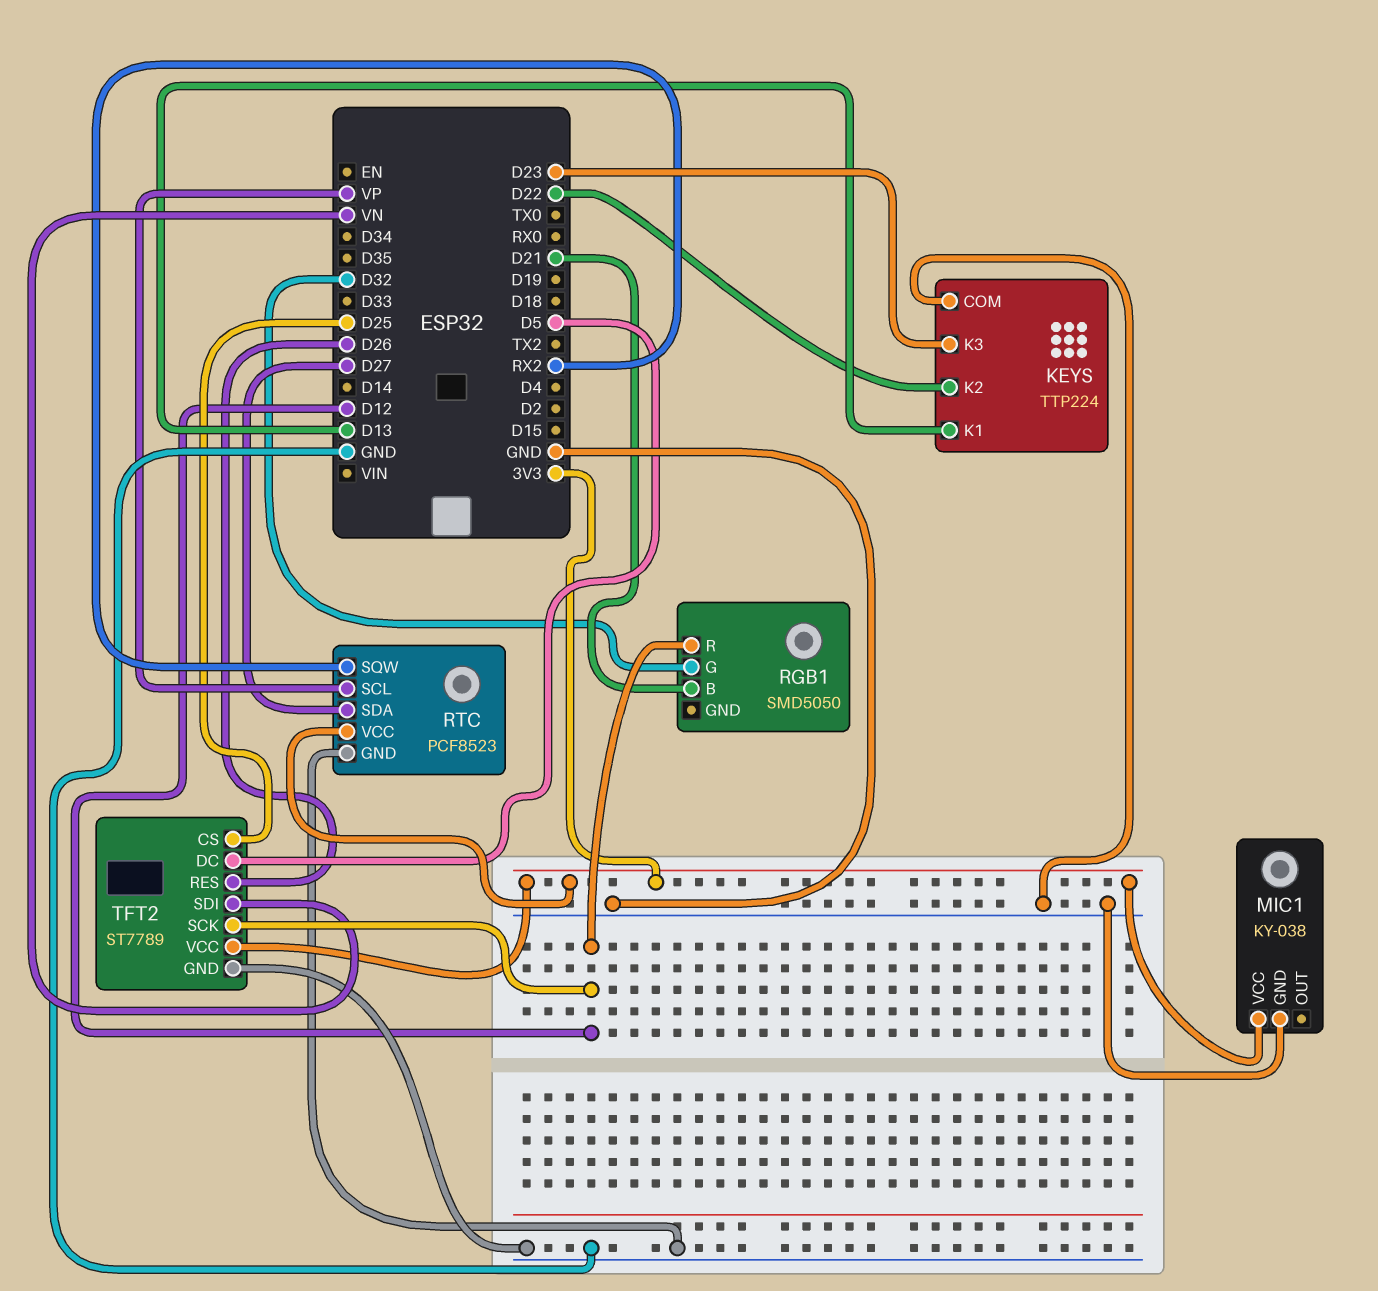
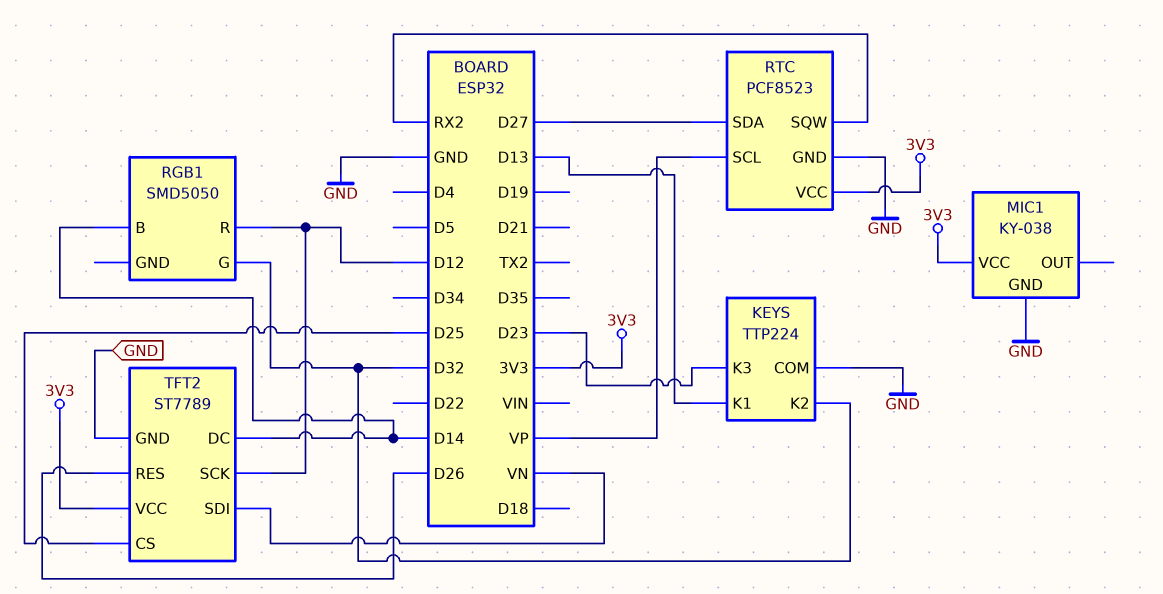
KEYS pin K2: D22 -> D32
RGB1 pin B: D21 -> D14
TFT2 pin DC: D5 -> D14

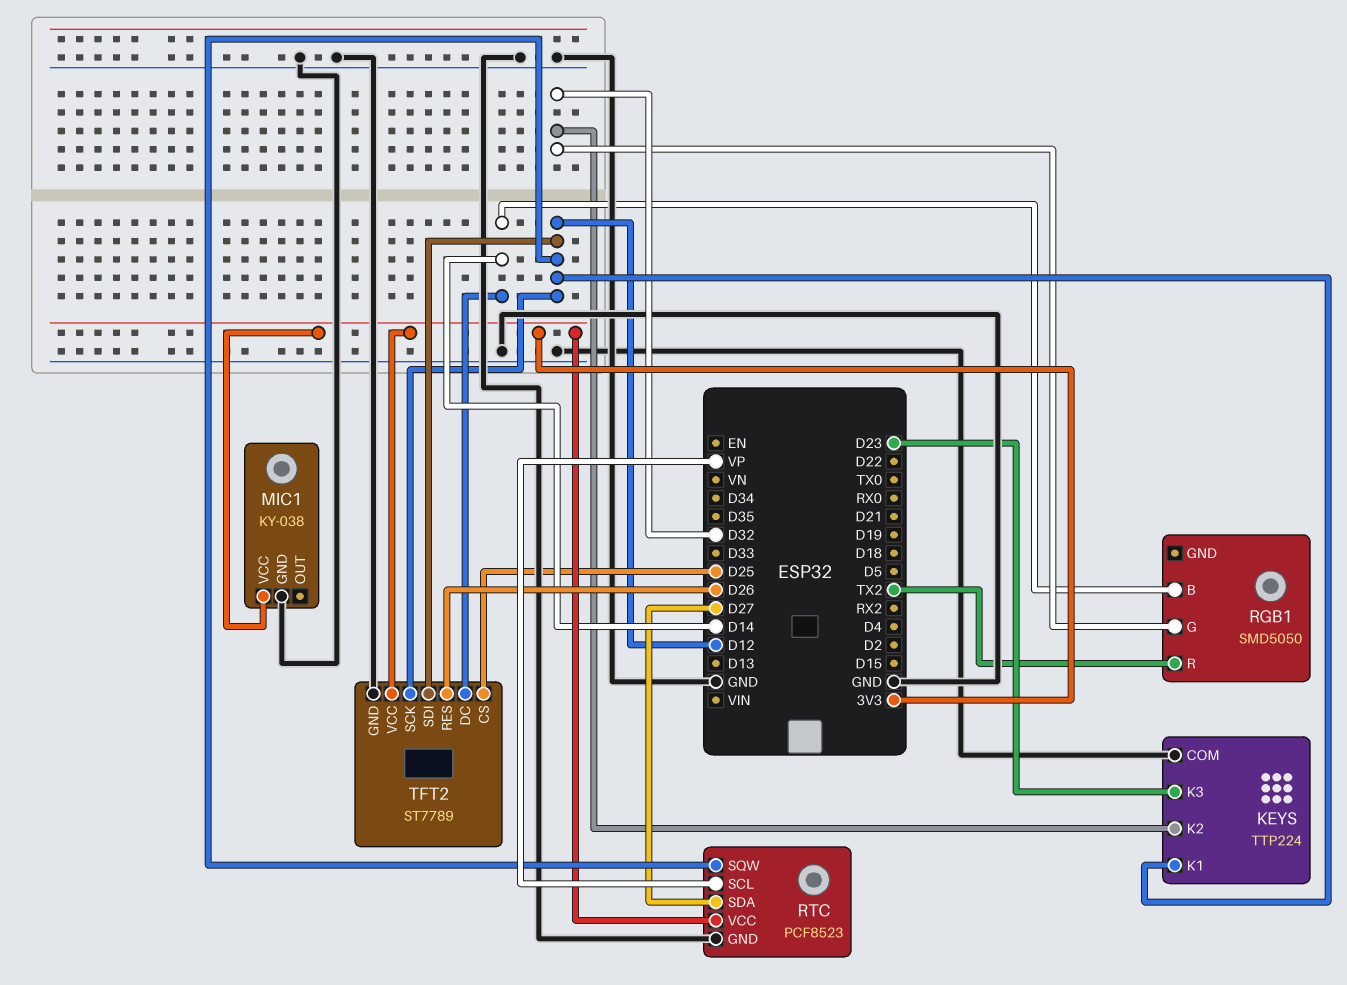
KEYS pin K1: D13 -> D12
RGB1 pin R: D12 -> TX2
RTC pin SQW: RX2 -> D12
TFT2 pin SDI: VN -> D12

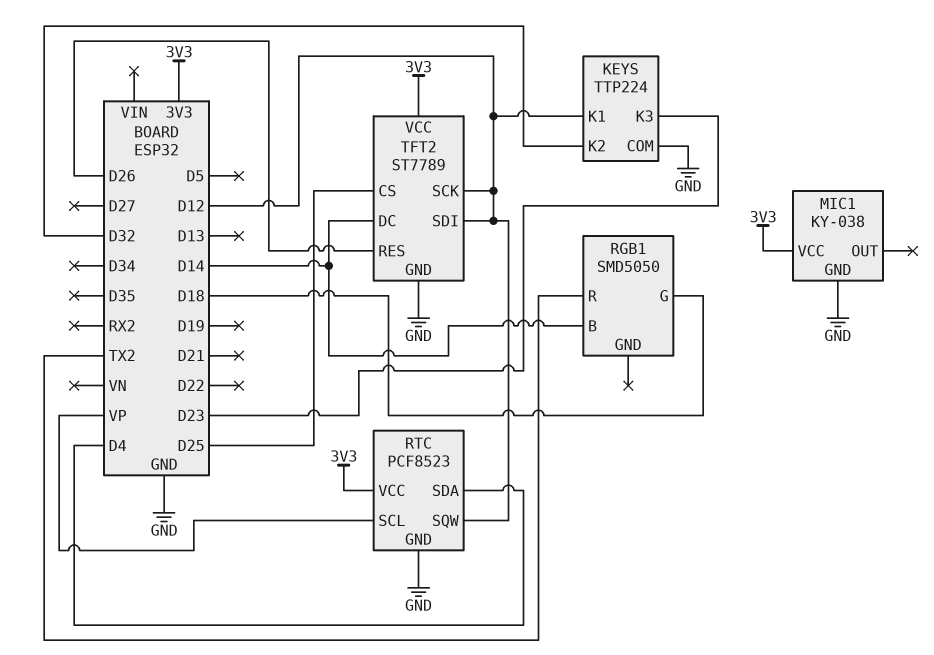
RGB1 pin G: D32 -> D18
RTC pin SDA: D27 -> D4

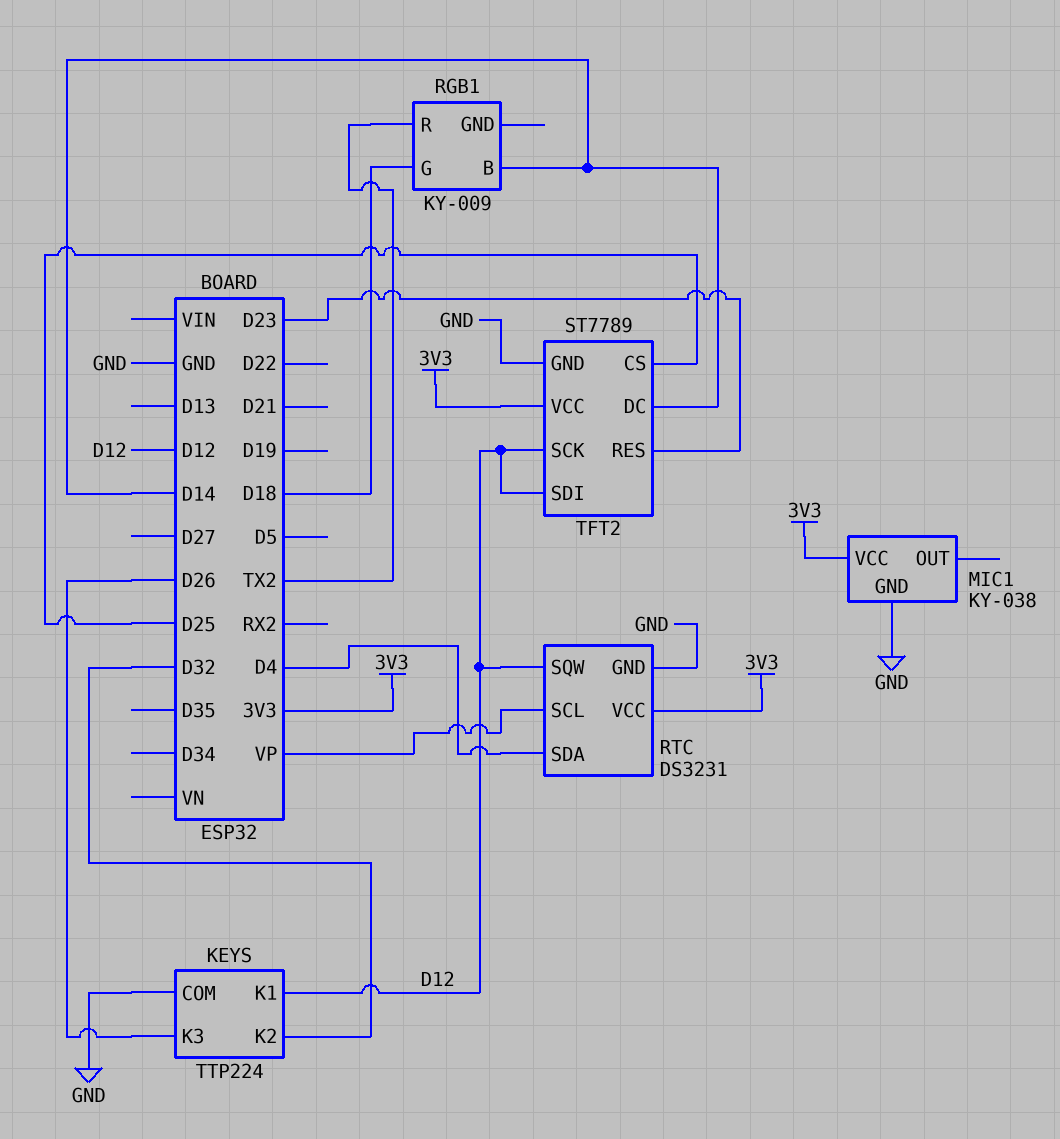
KEYS pin K3: D23 -> D26
RGB1: SMD5050 -> KY-009
RTC: PCF8523 -> DS3231
TFT2 pin RES: D26 -> D23

